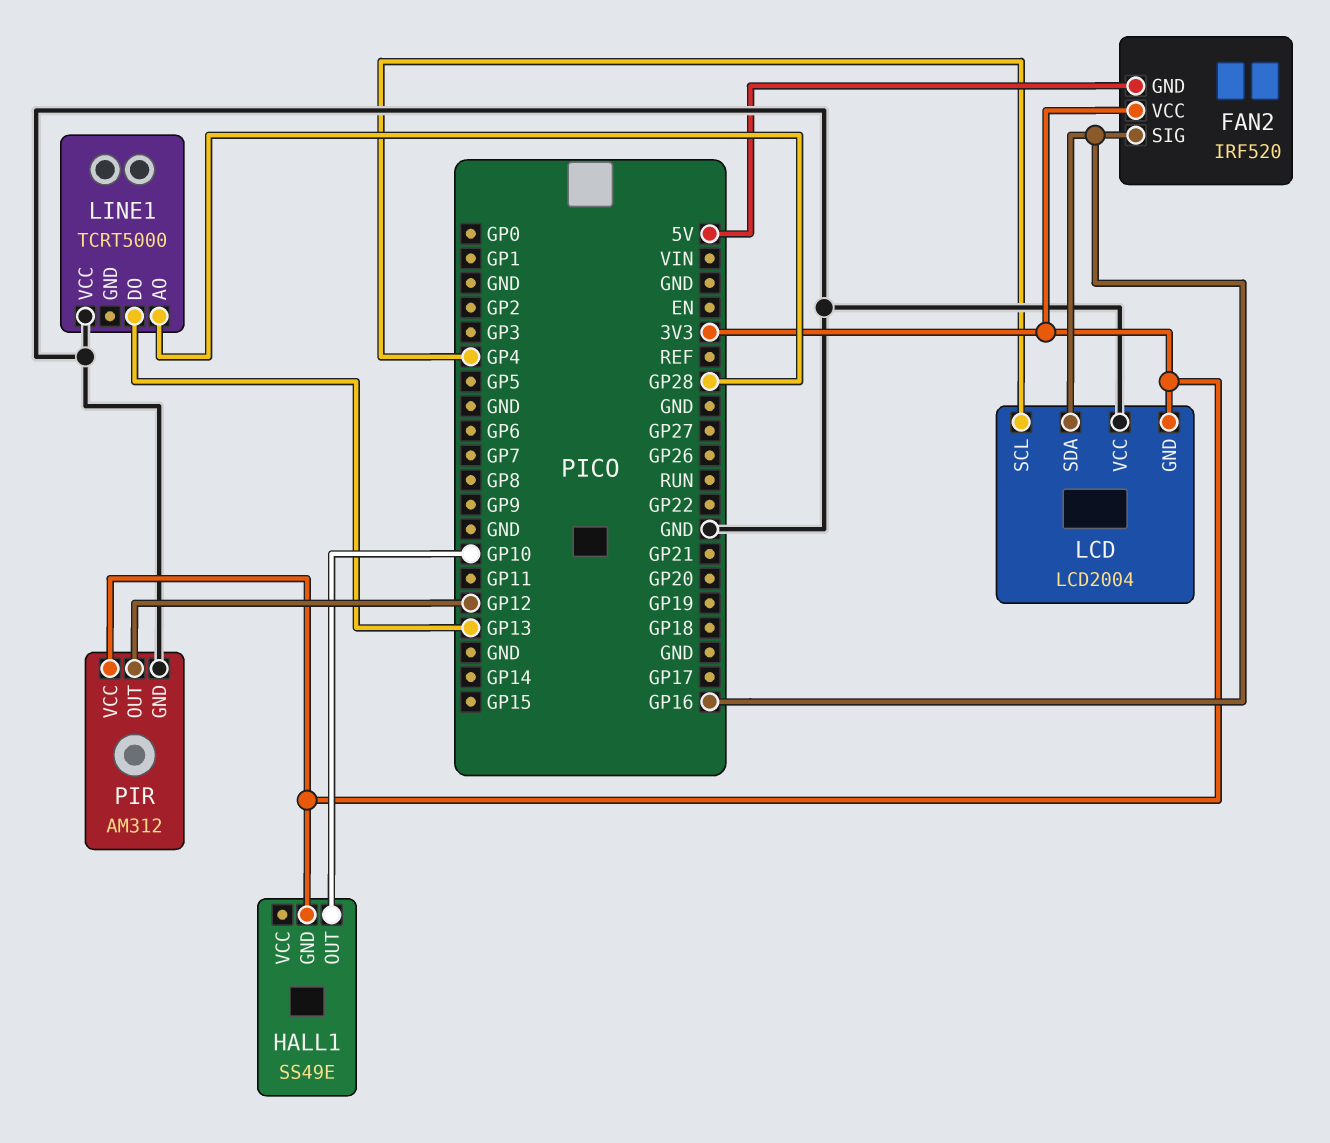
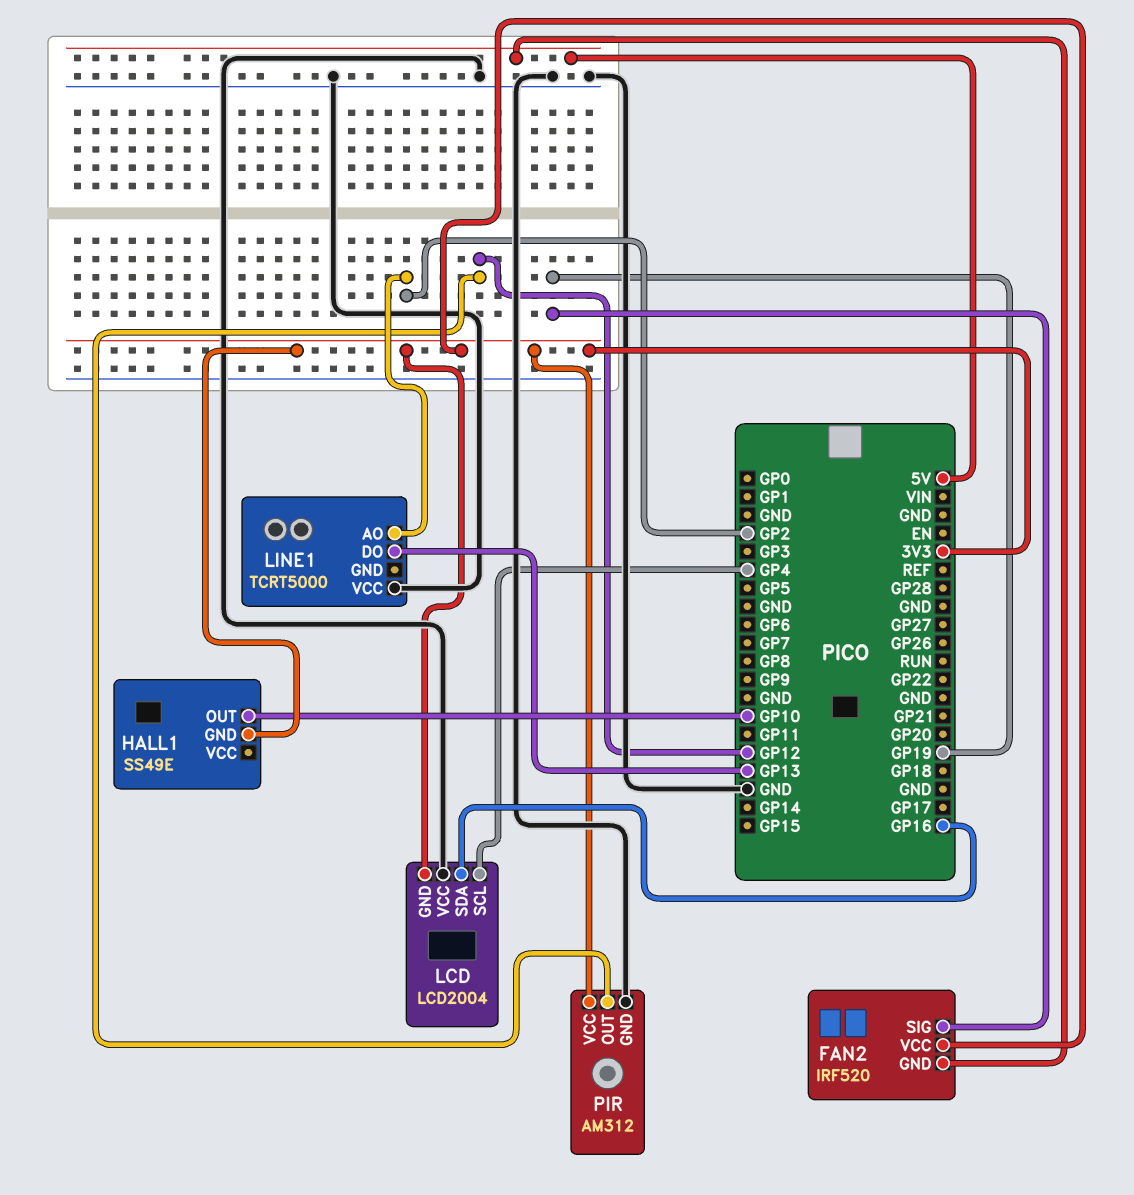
FAN2 pin SIG: GP16 -> GP19
LINE1 pin AO: GP28 -> GP2

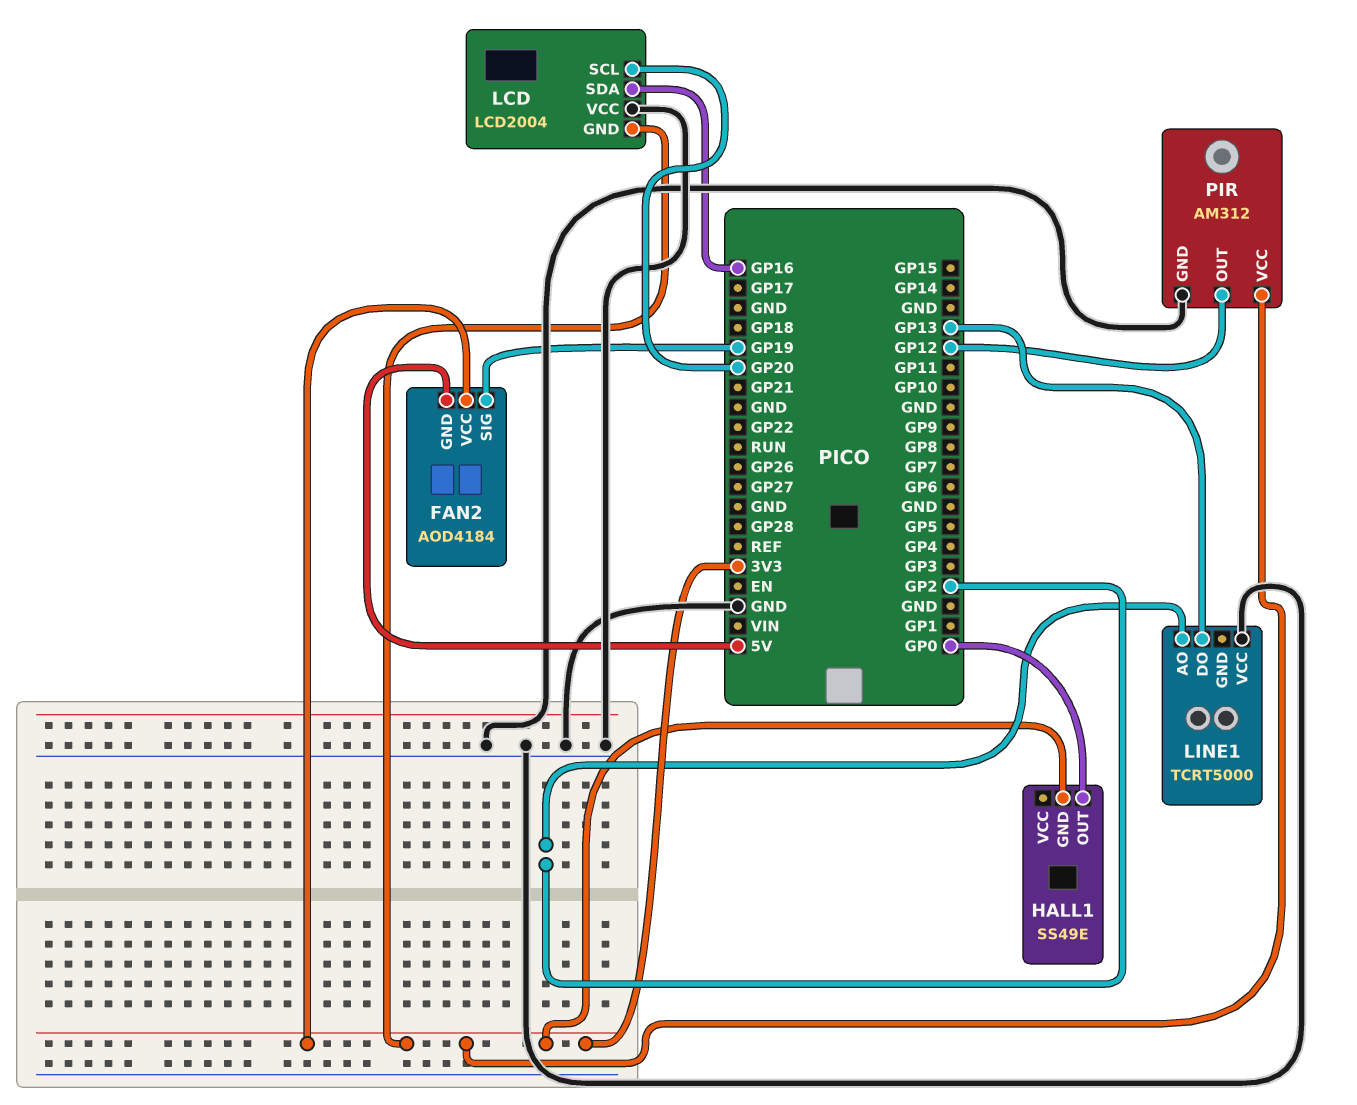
FAN2: IRF520 -> AOD4184
HALL1 pin OUT: GP10 -> GP0
LCD pin SCL: GP4 -> GP20

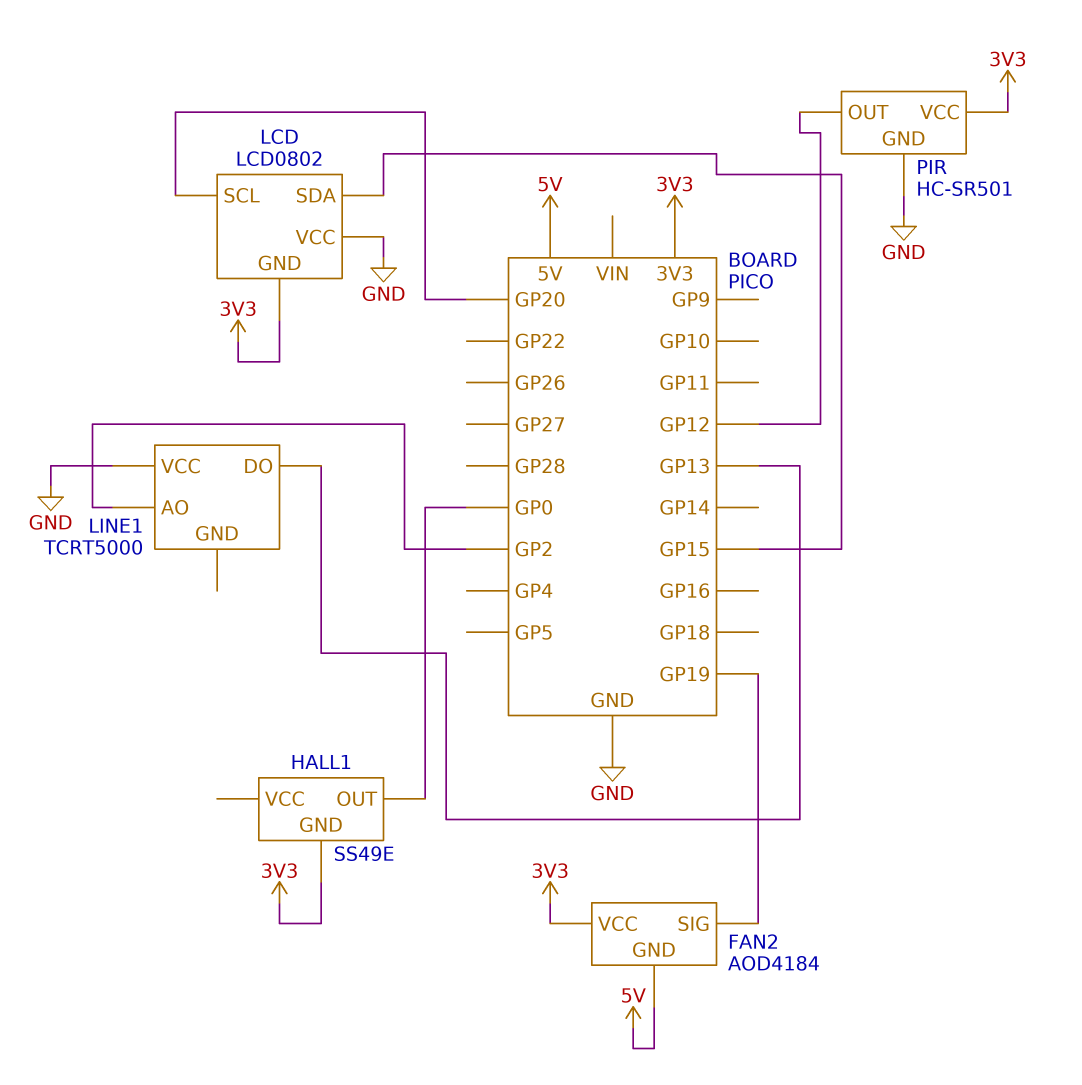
LCD: LCD2004 -> LCD0802
LCD pin SDA: GP16 -> GP15
PIR: AM312 -> HC-SR501

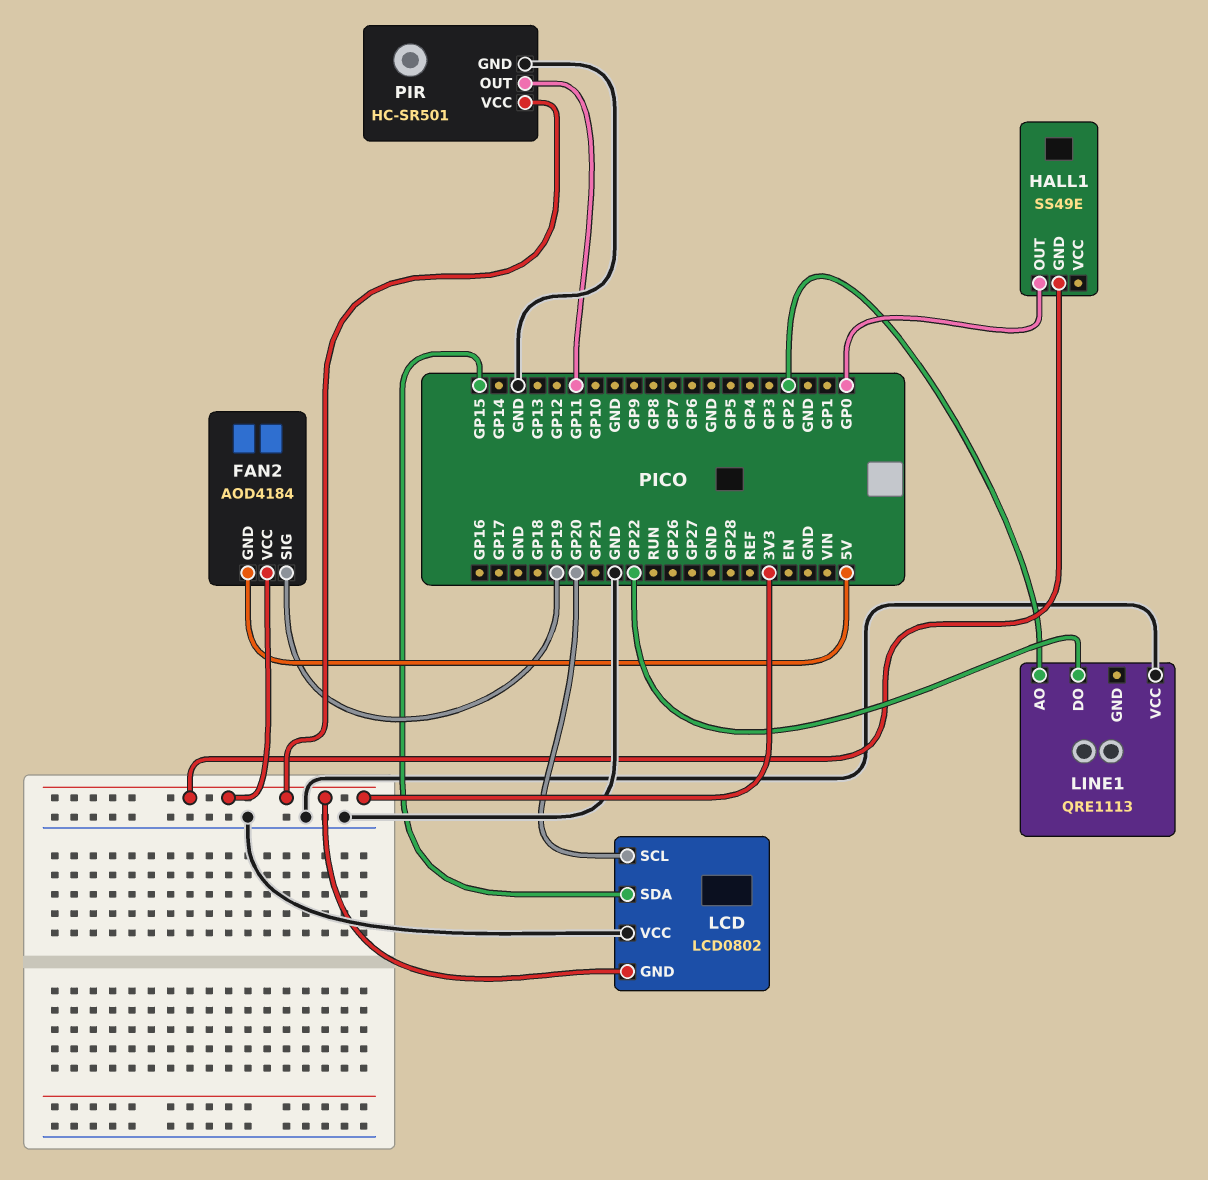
LINE1: TCRT5000 -> QRE1113
LINE1 pin DO: GP13 -> GP22
PIR pin OUT: GP12 -> GP11

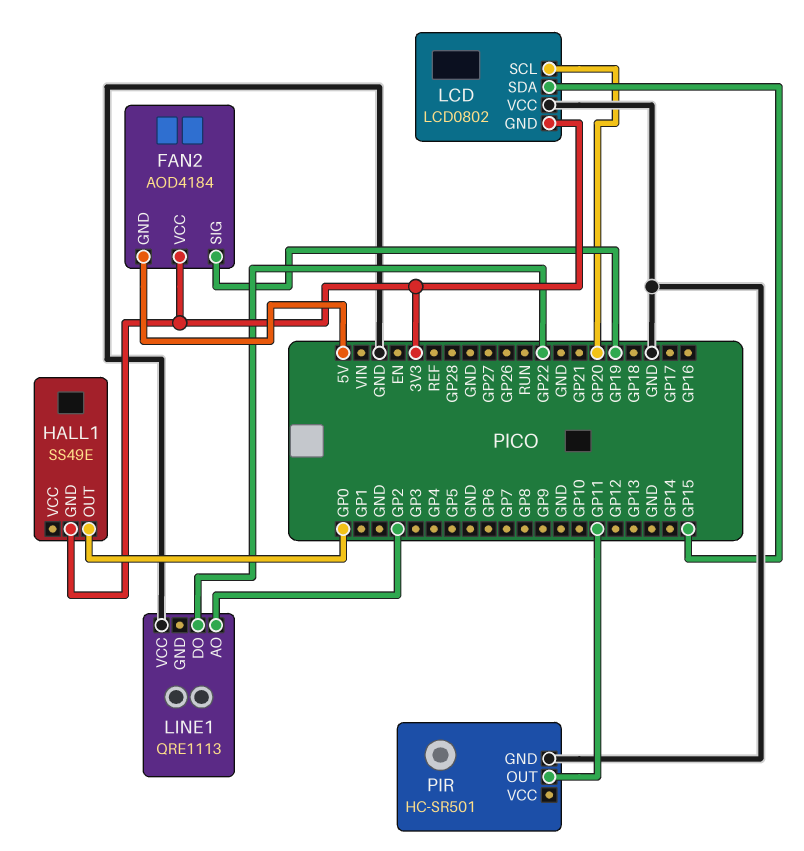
PIR pin VCC: 3V3 -> none

